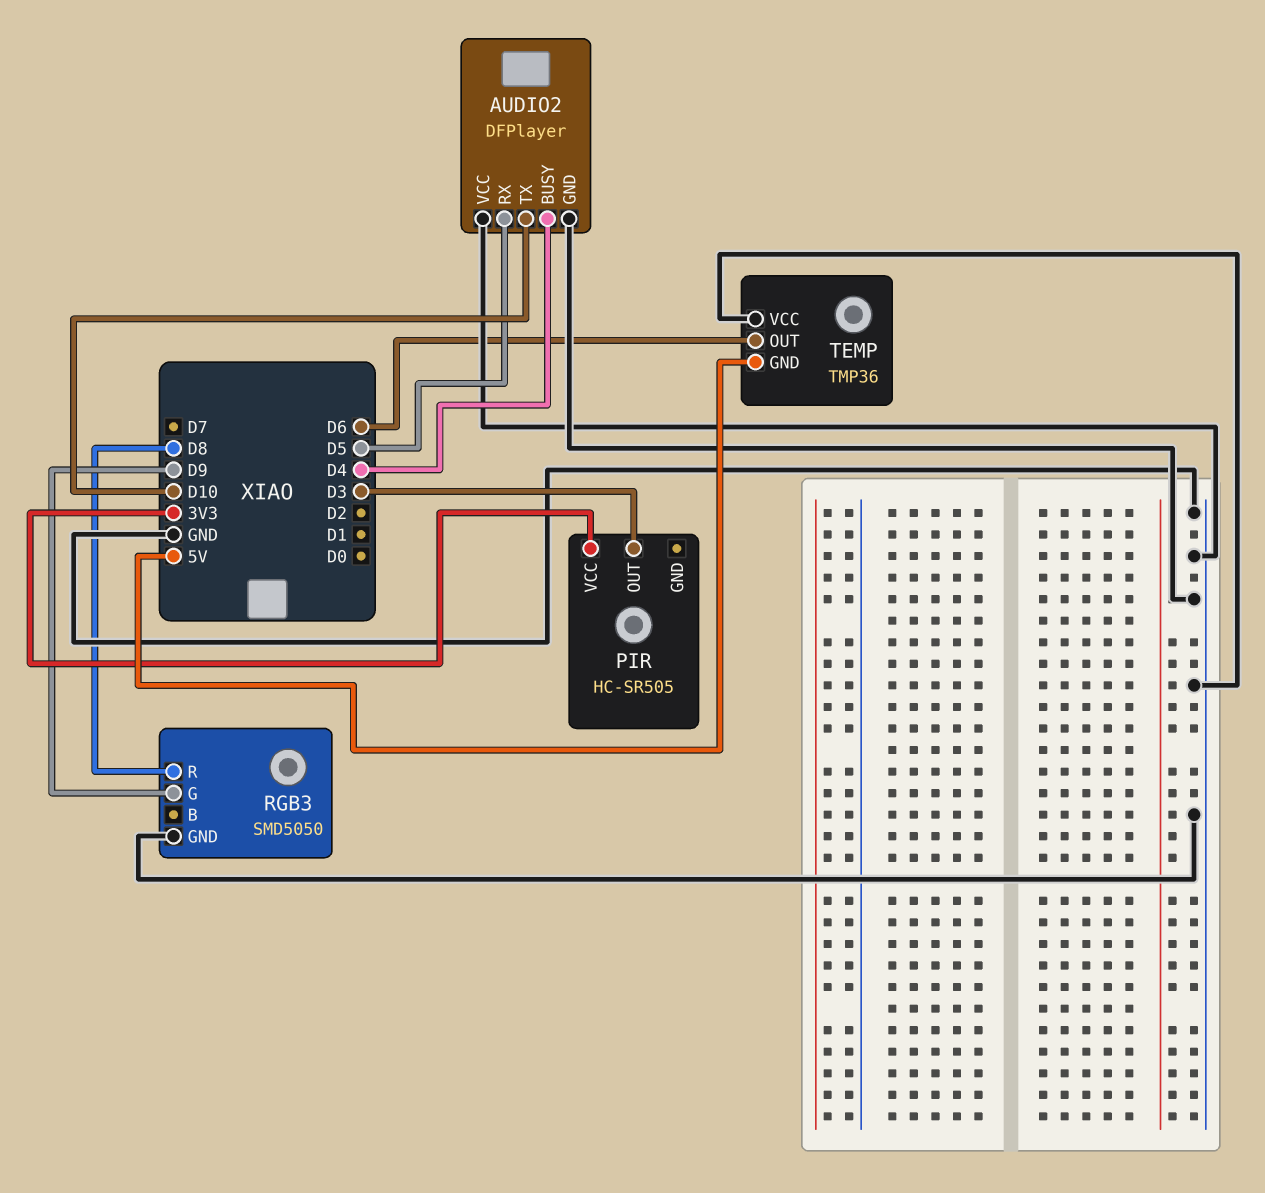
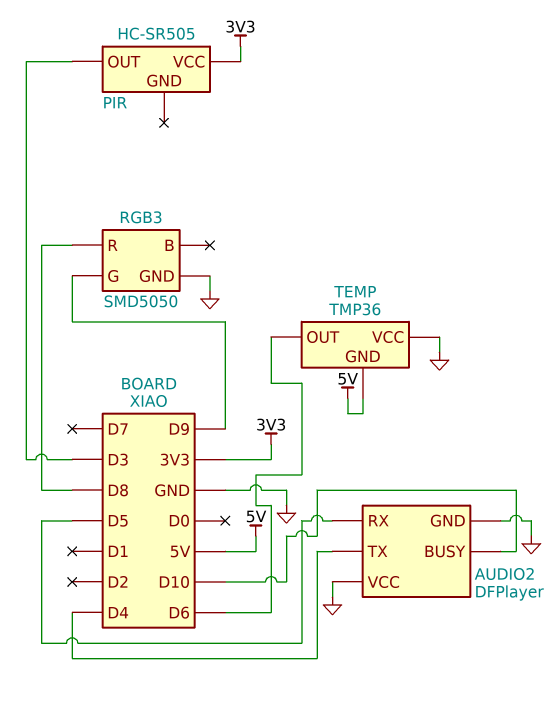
AUDIO2 pin BUSY: D4 -> D10
AUDIO2 pin TX: D10 -> D4

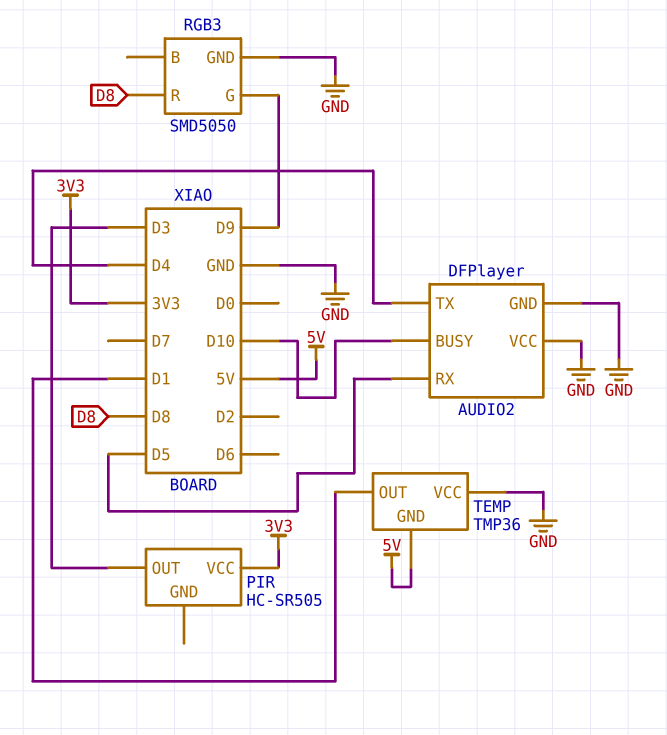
TEMP pin OUT: D6 -> D1

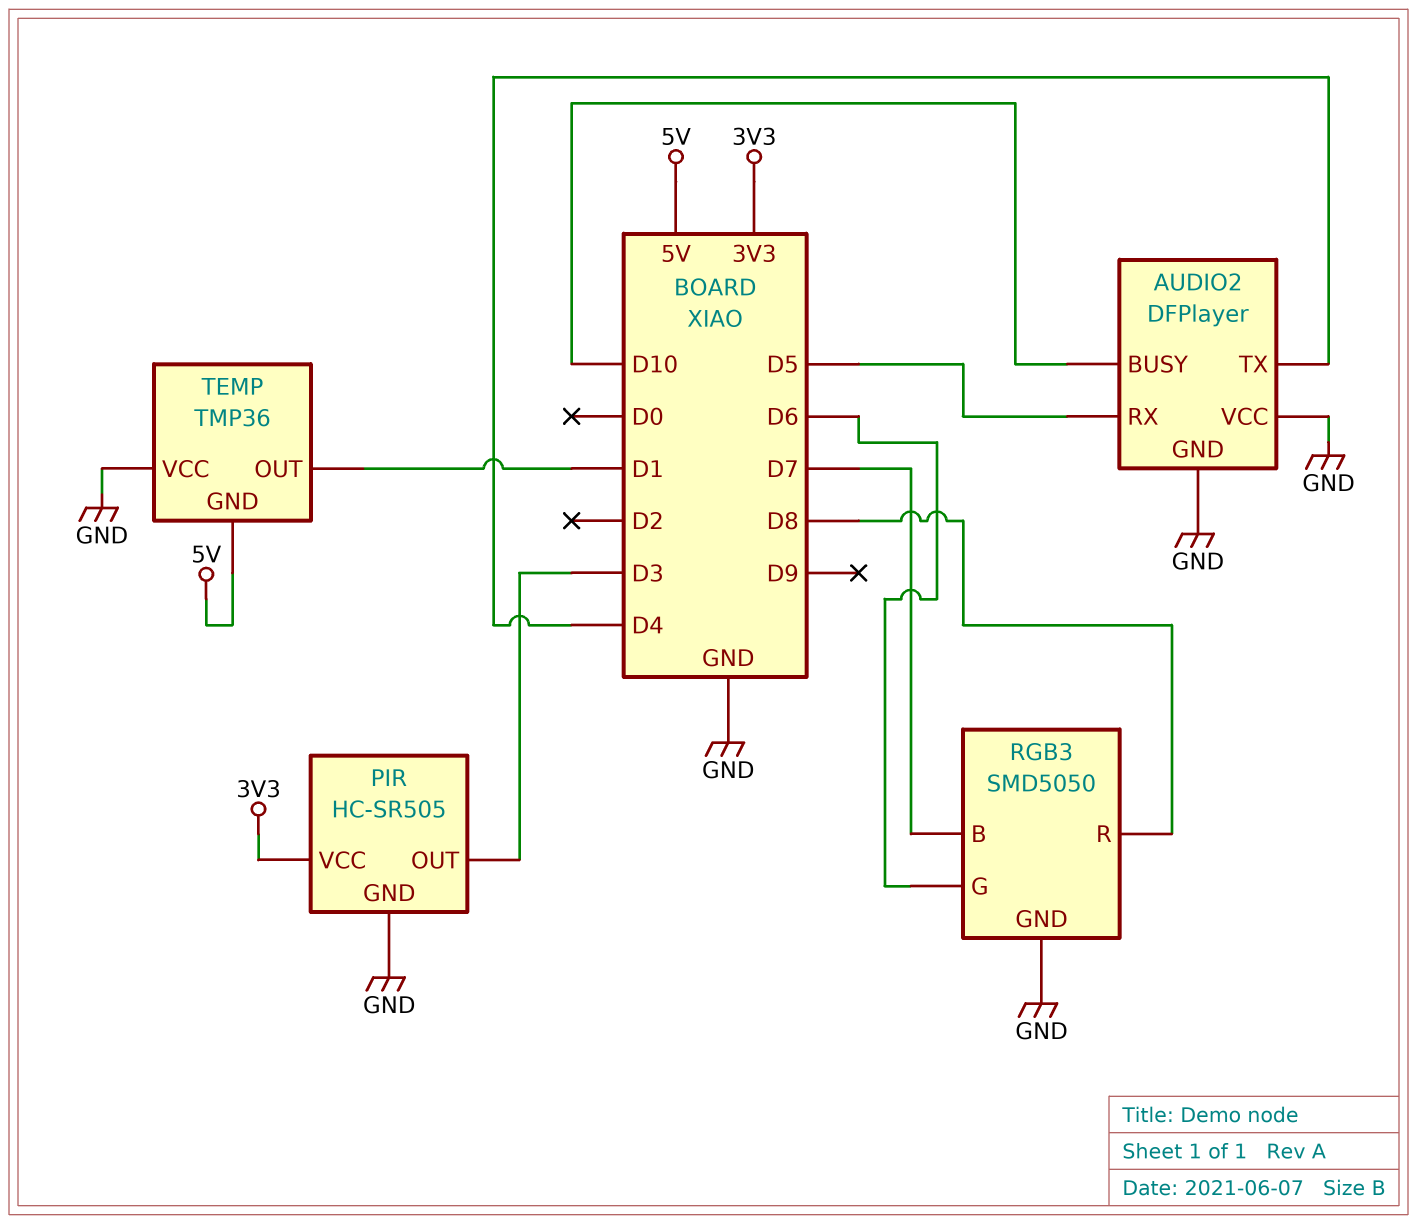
PIR pin GND: none -> GND
RGB3 pin B: none -> D7
RGB3 pin G: D9 -> D6

